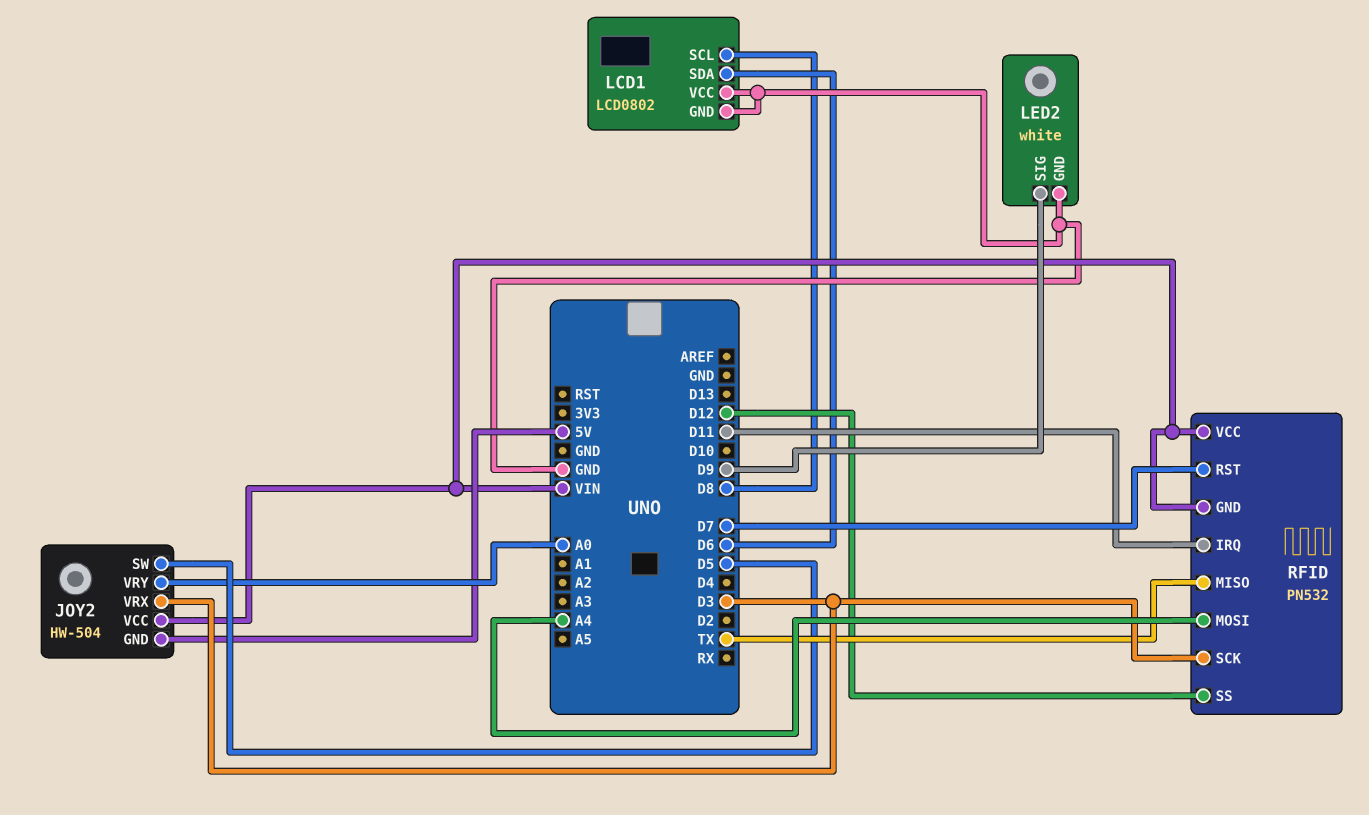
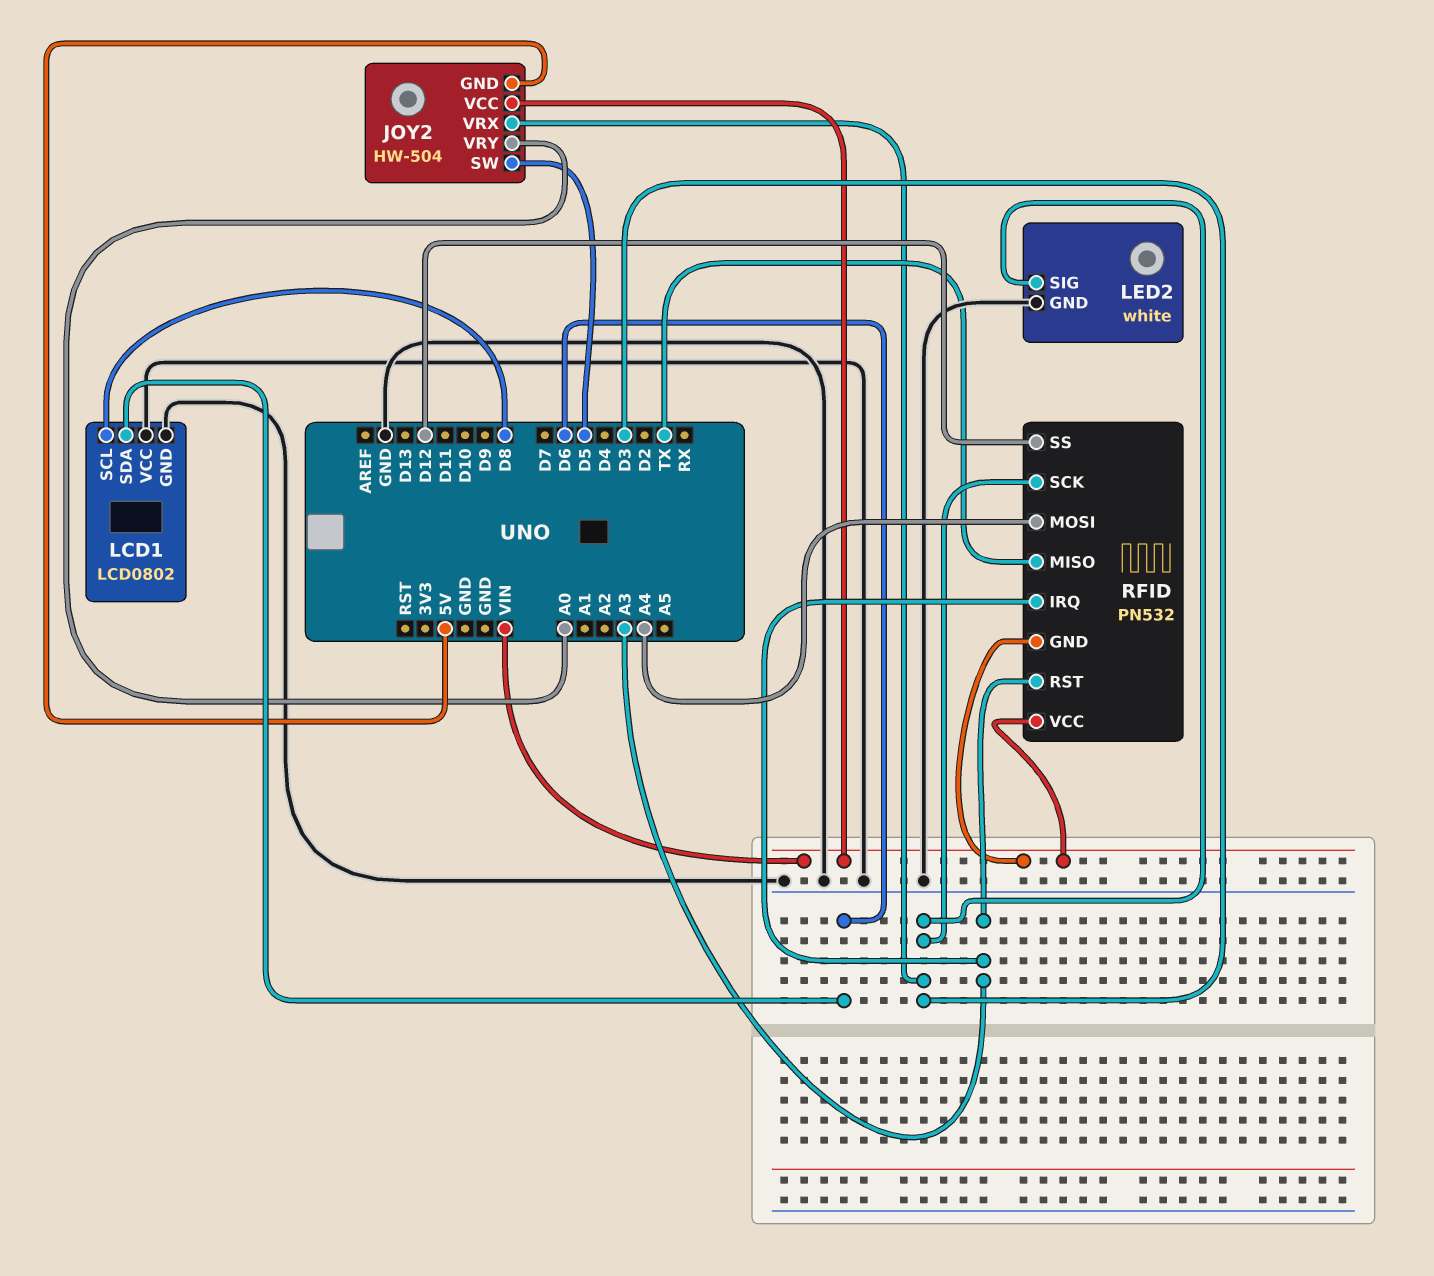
LED2 pin SIG: D9 -> D3
RFID pin IRQ: D11 -> A3
RFID pin RST: D7 -> A3

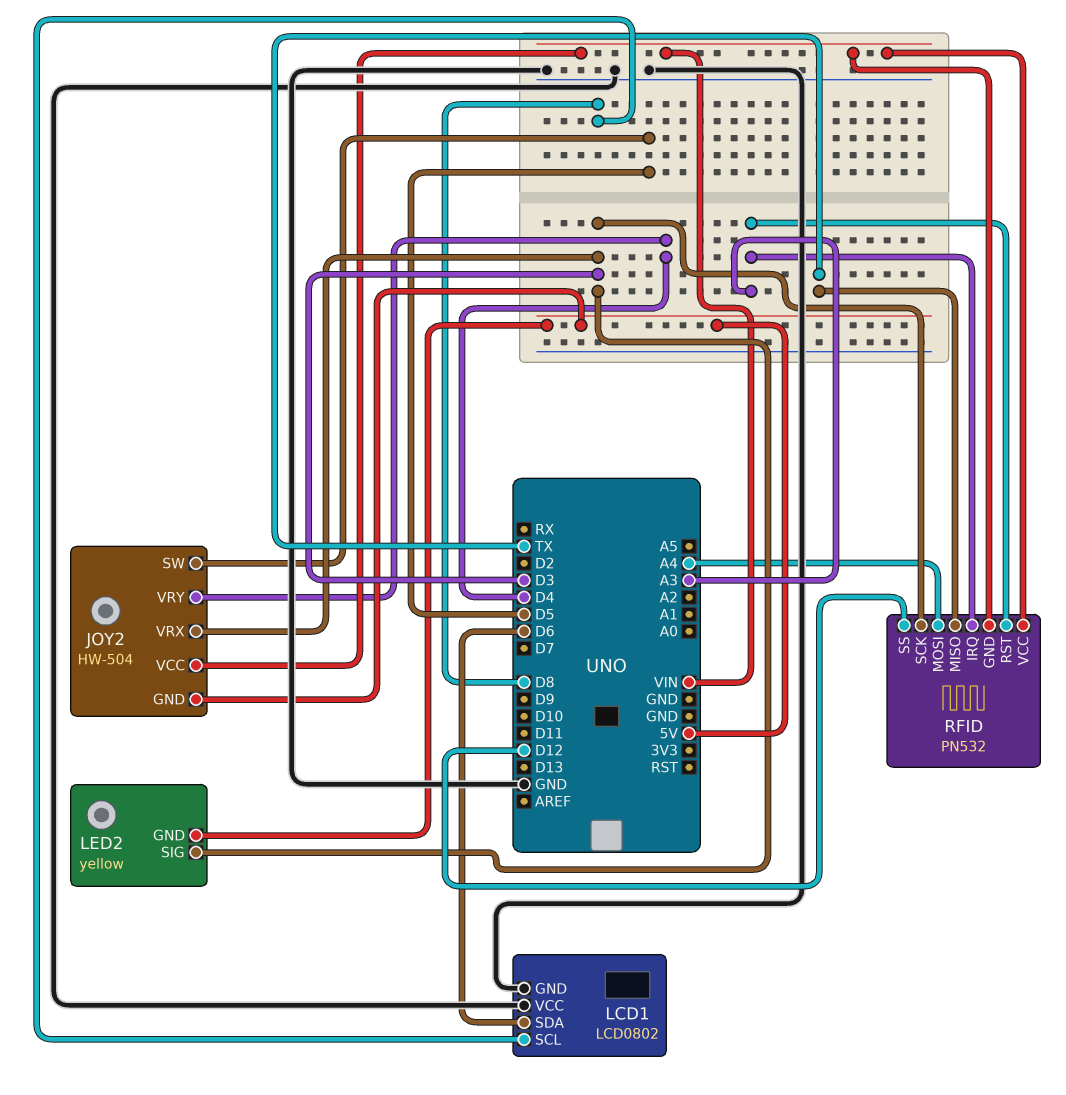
JOY2 pin VRY: A0 -> D4
LED2: white -> yellow
LED2 pin GND: GND -> 5V

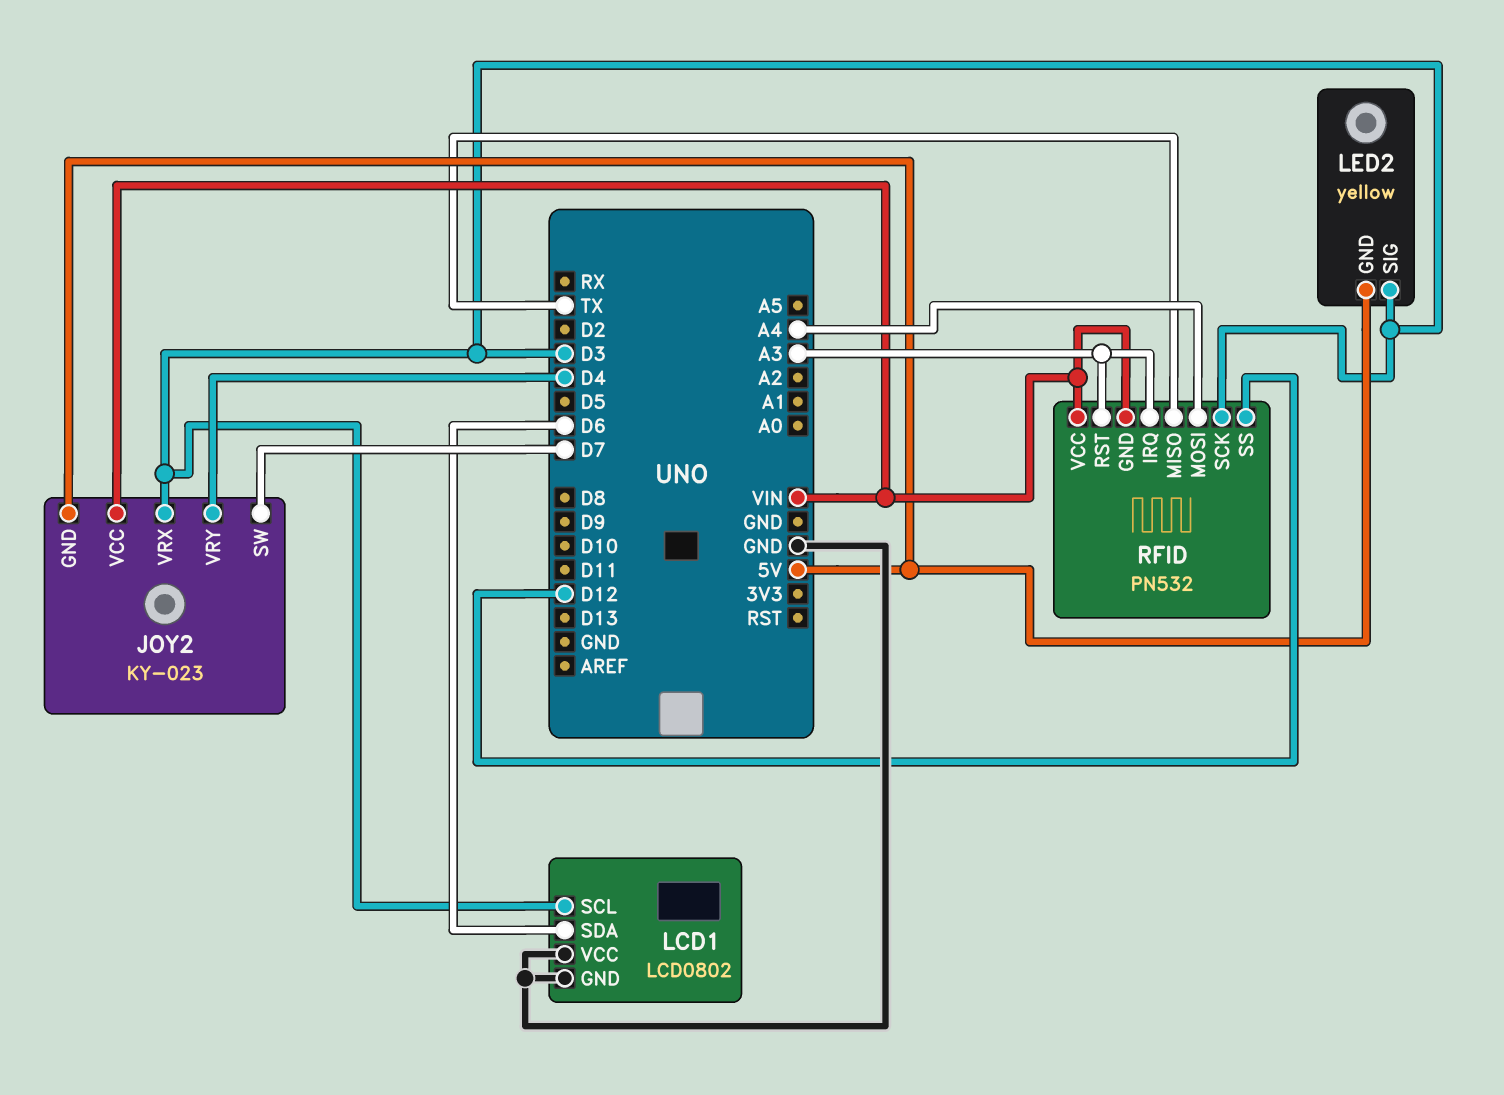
JOY2: HW-504 -> KY-023
JOY2 pin SW: D5 -> D7
LCD1 pin SCL: D8 -> D3

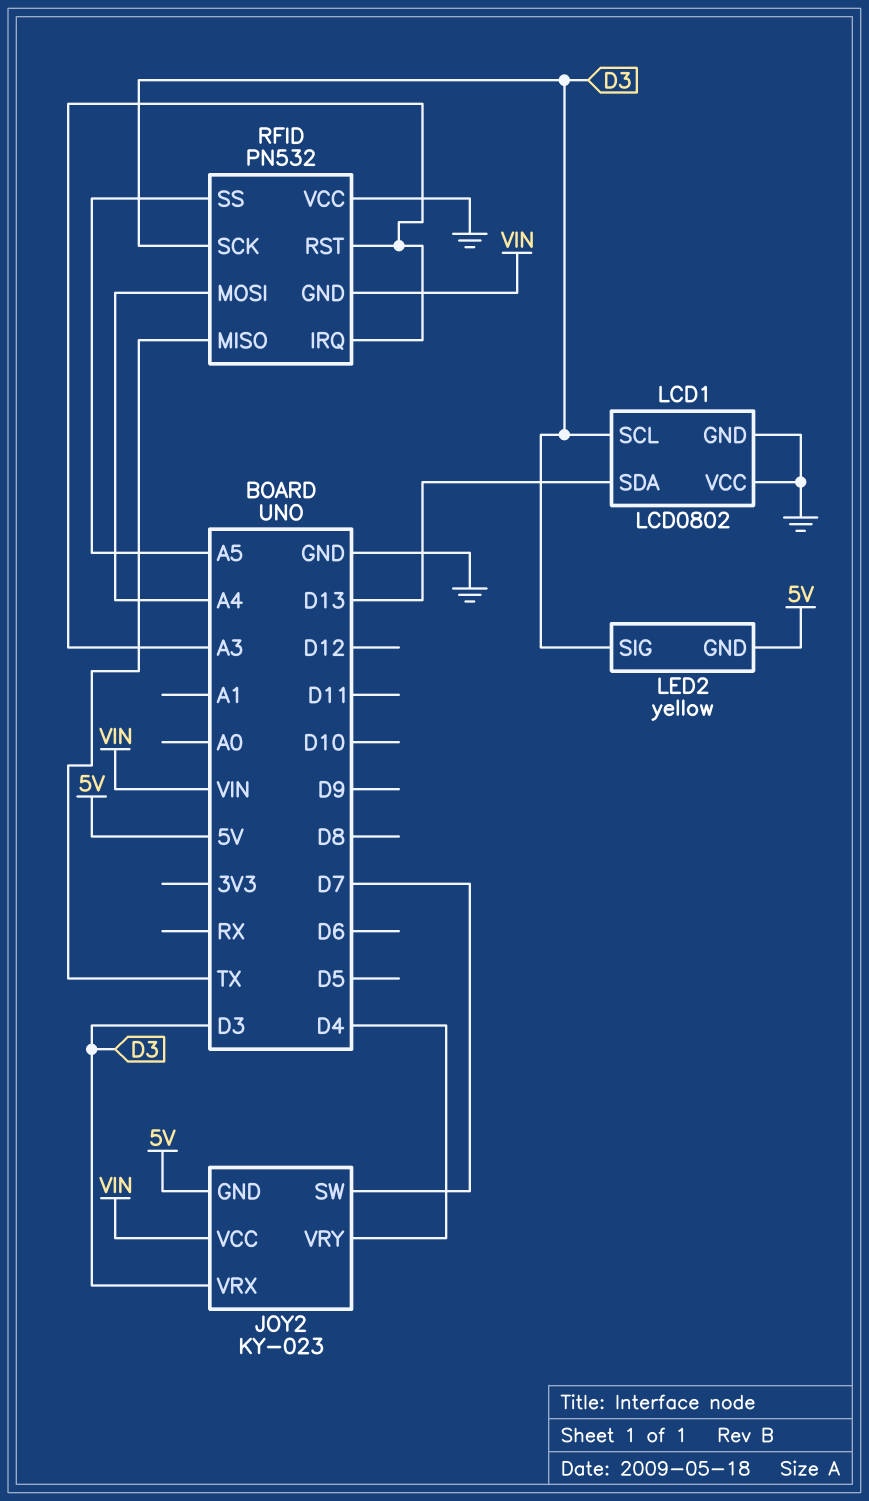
LCD1 pin SDA: D6 -> D13
RFID pin SS: D12 -> A5
RFID pin VCC: VIN -> GND

